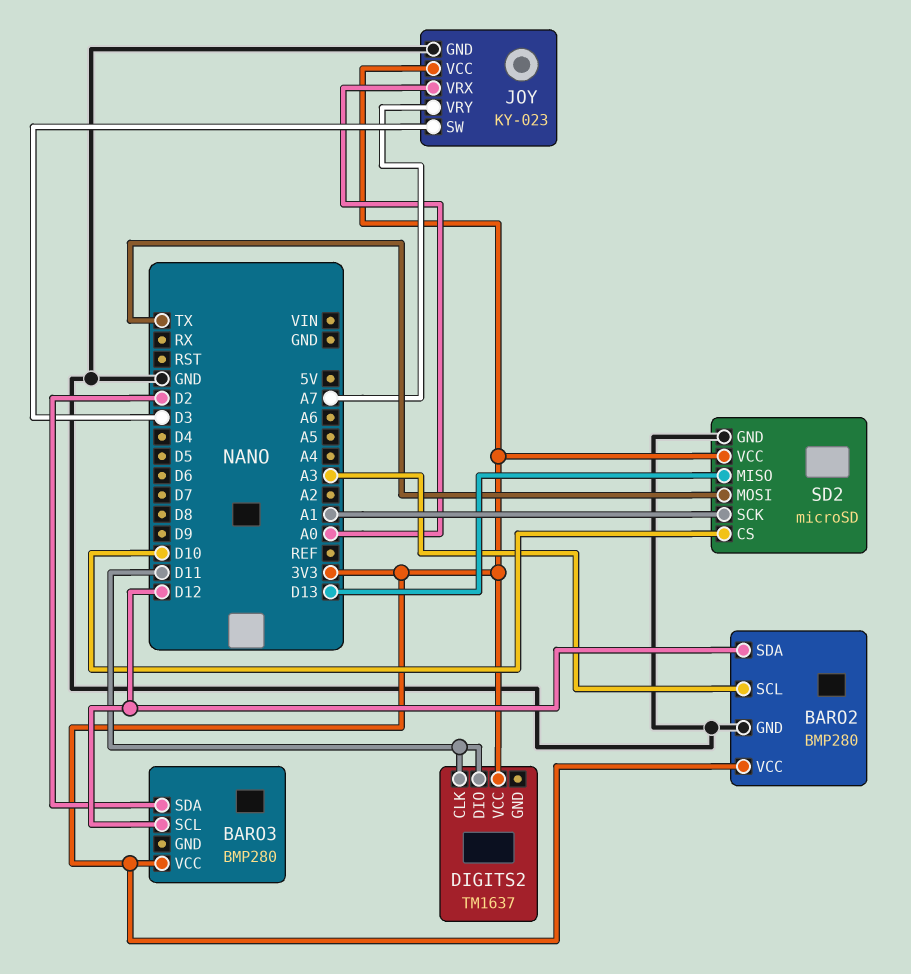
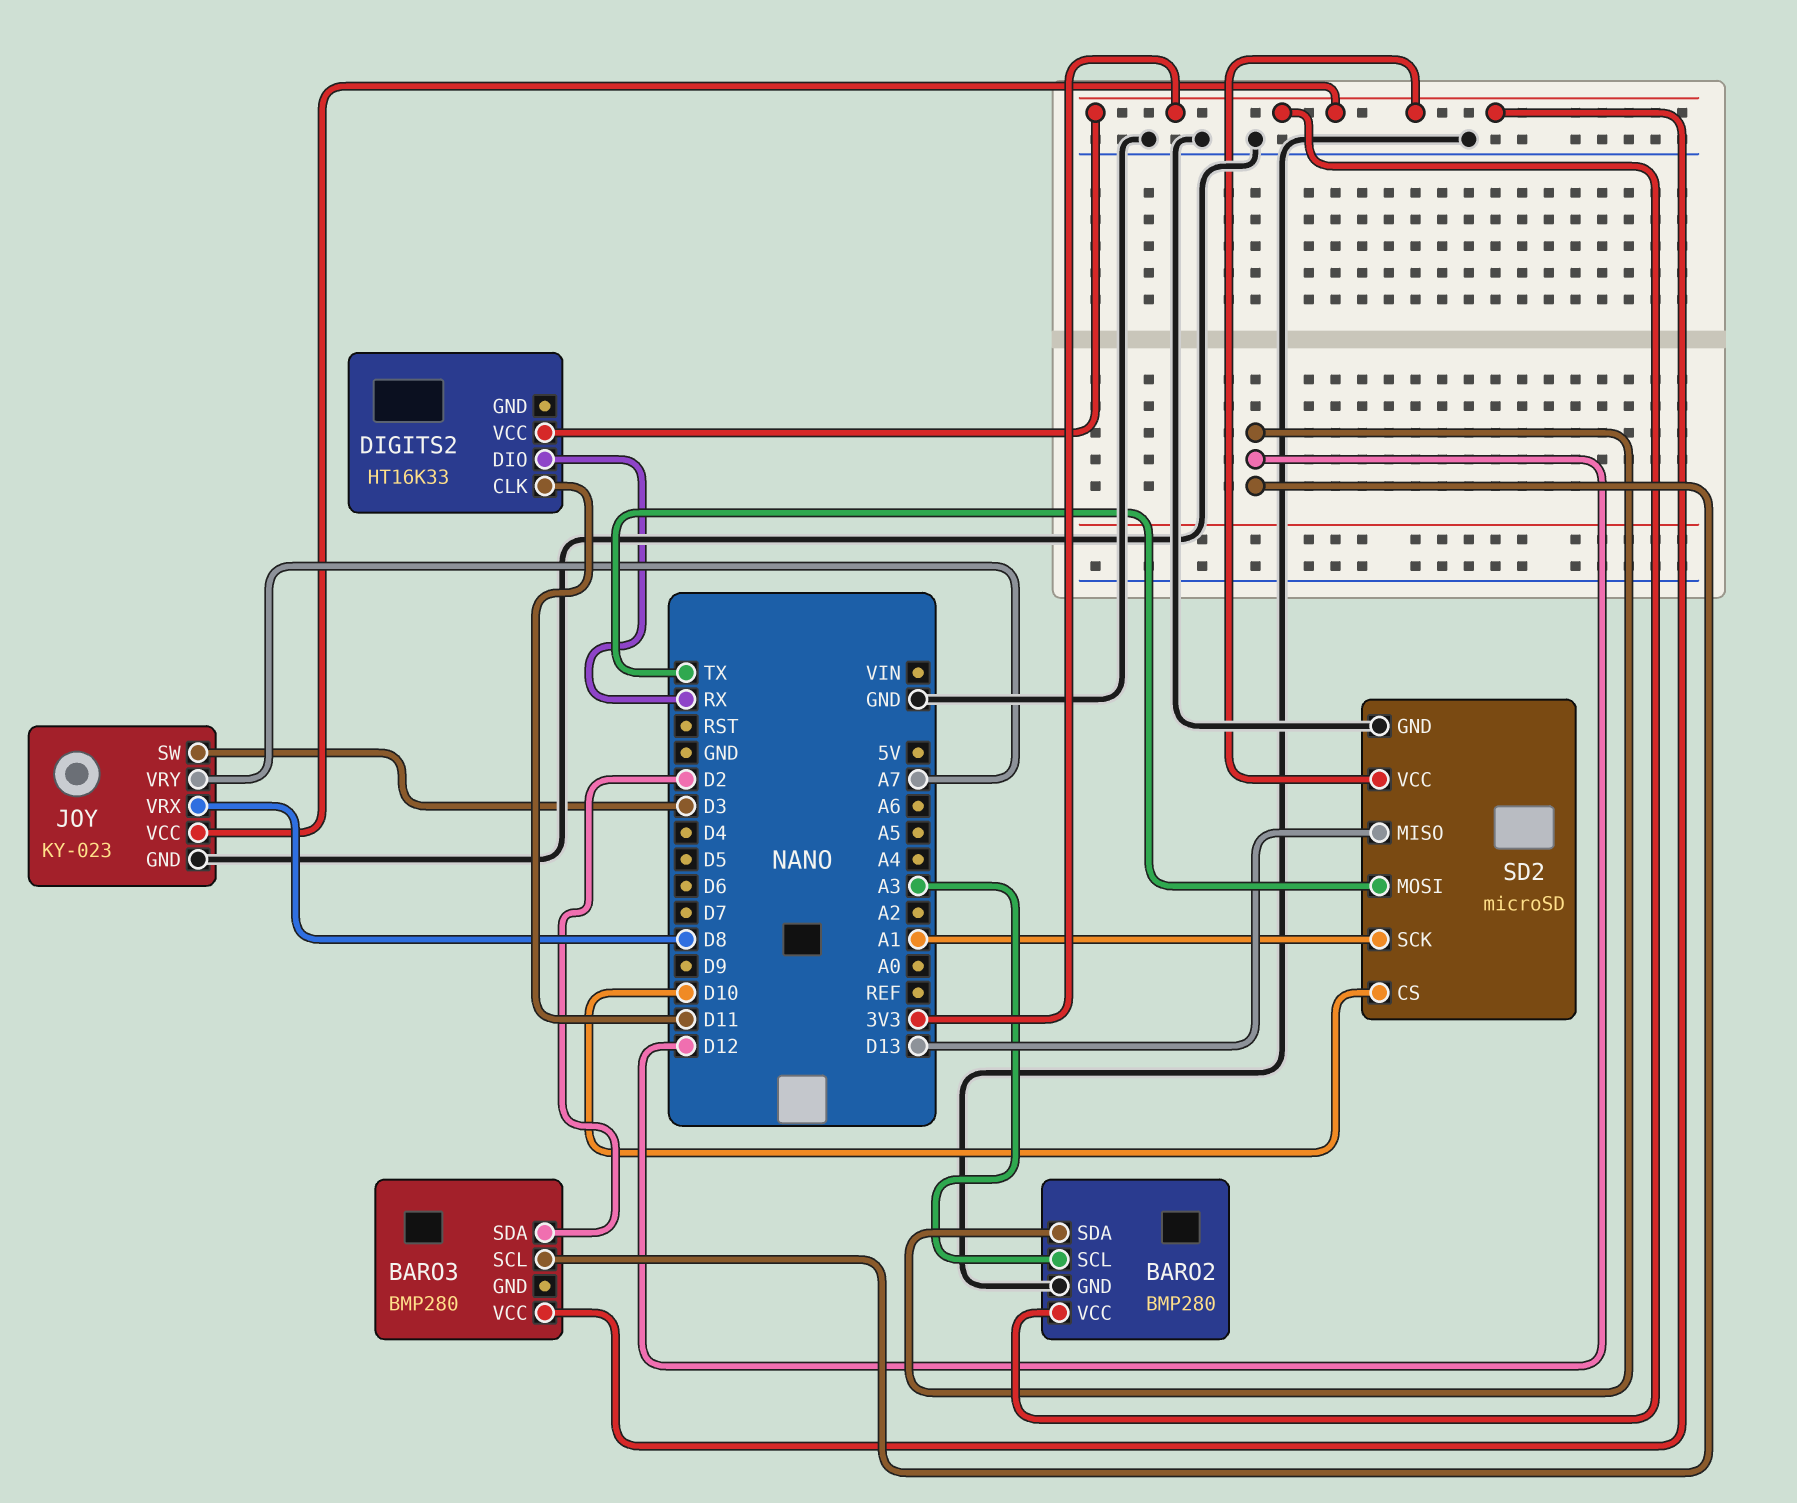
DIGITS2: TM1637 -> HT16K33
DIGITS2 pin DIO: D11 -> RX
JOY pin VRX: A0 -> D8

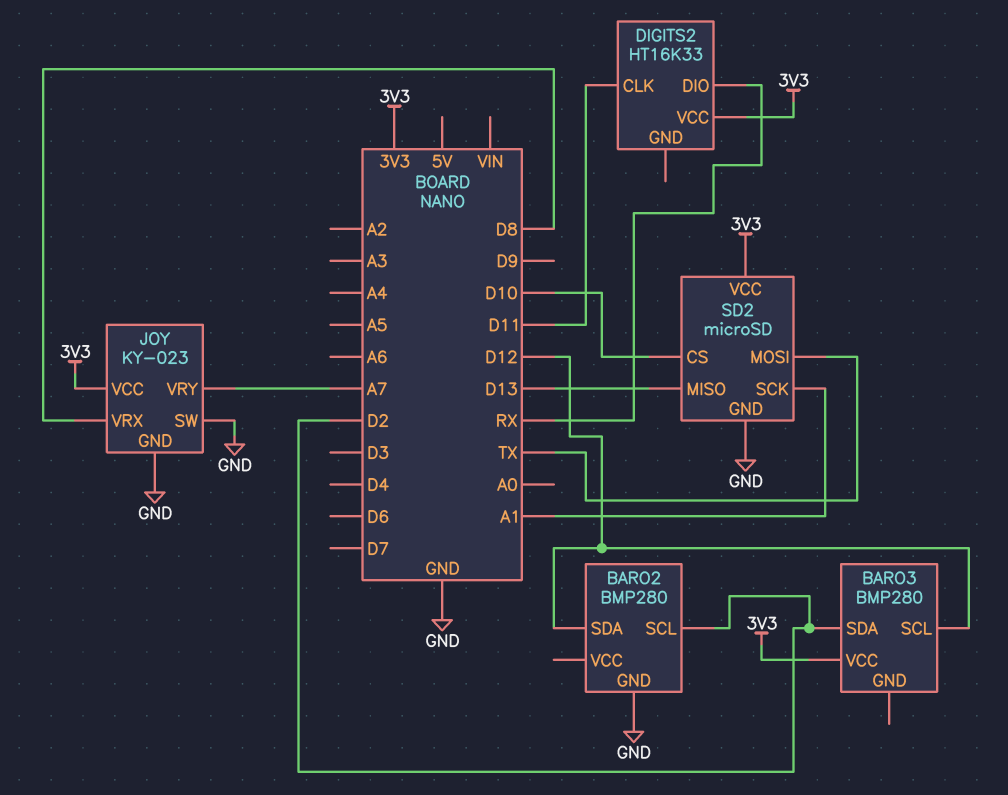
BARO2 pin SCL: A3 -> D2
BARO2 pin VCC: 3V3 -> none
JOY pin SW: D3 -> GND

